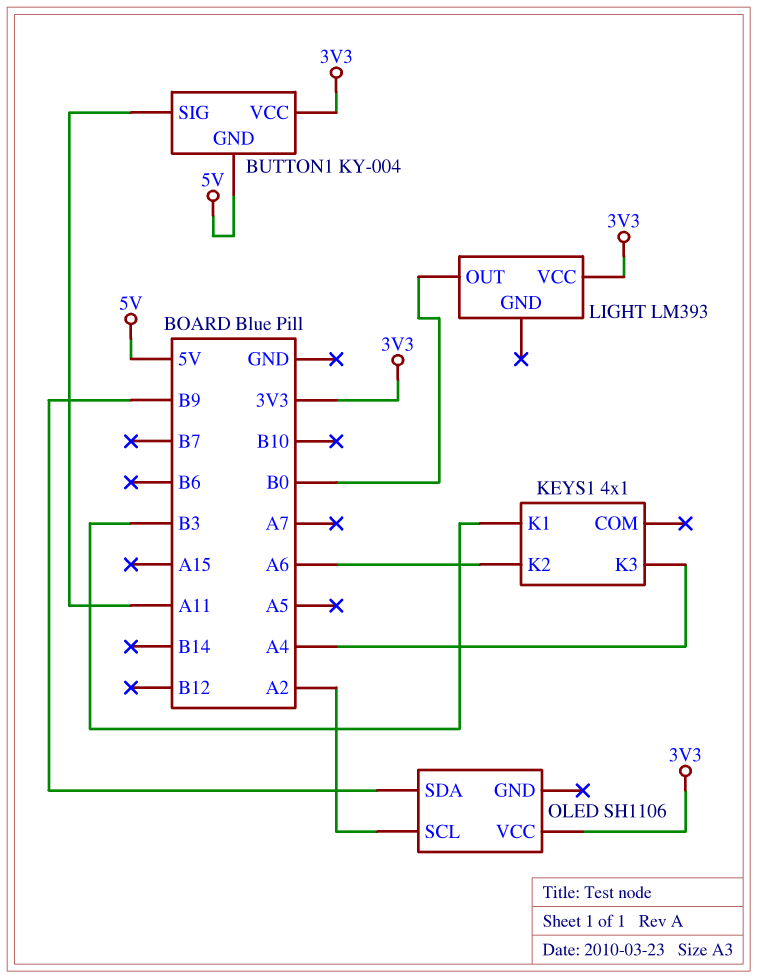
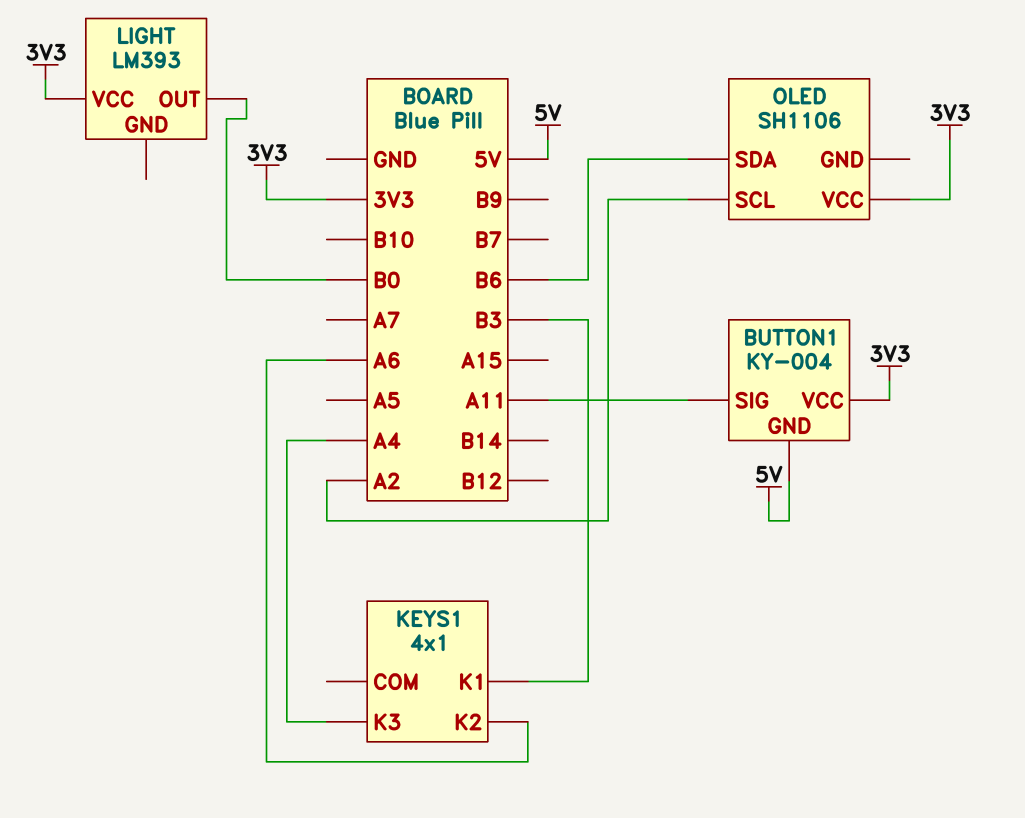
OLED pin SDA: B9 -> B6

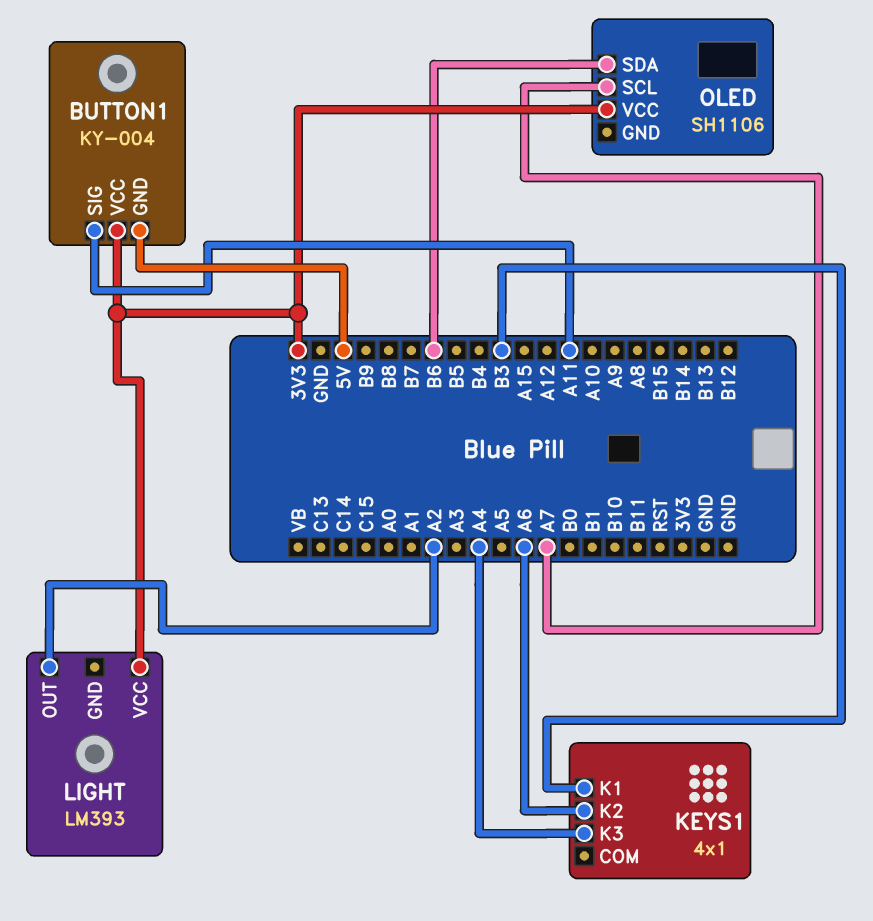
LIGHT pin OUT: B0 -> A2
OLED pin SCL: A2 -> A7

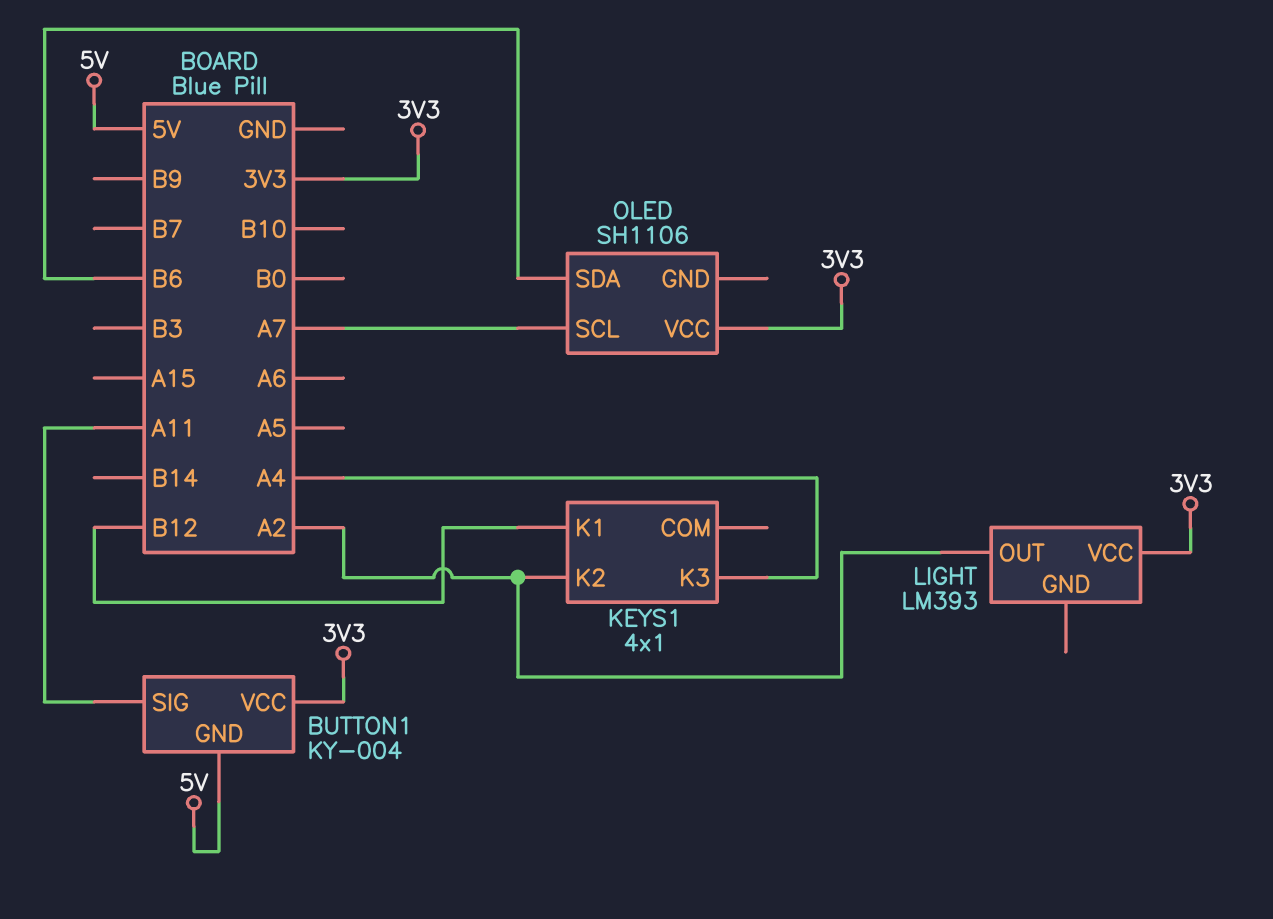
KEYS1 pin K1: B3 -> B12
KEYS1 pin K2: A6 -> A2

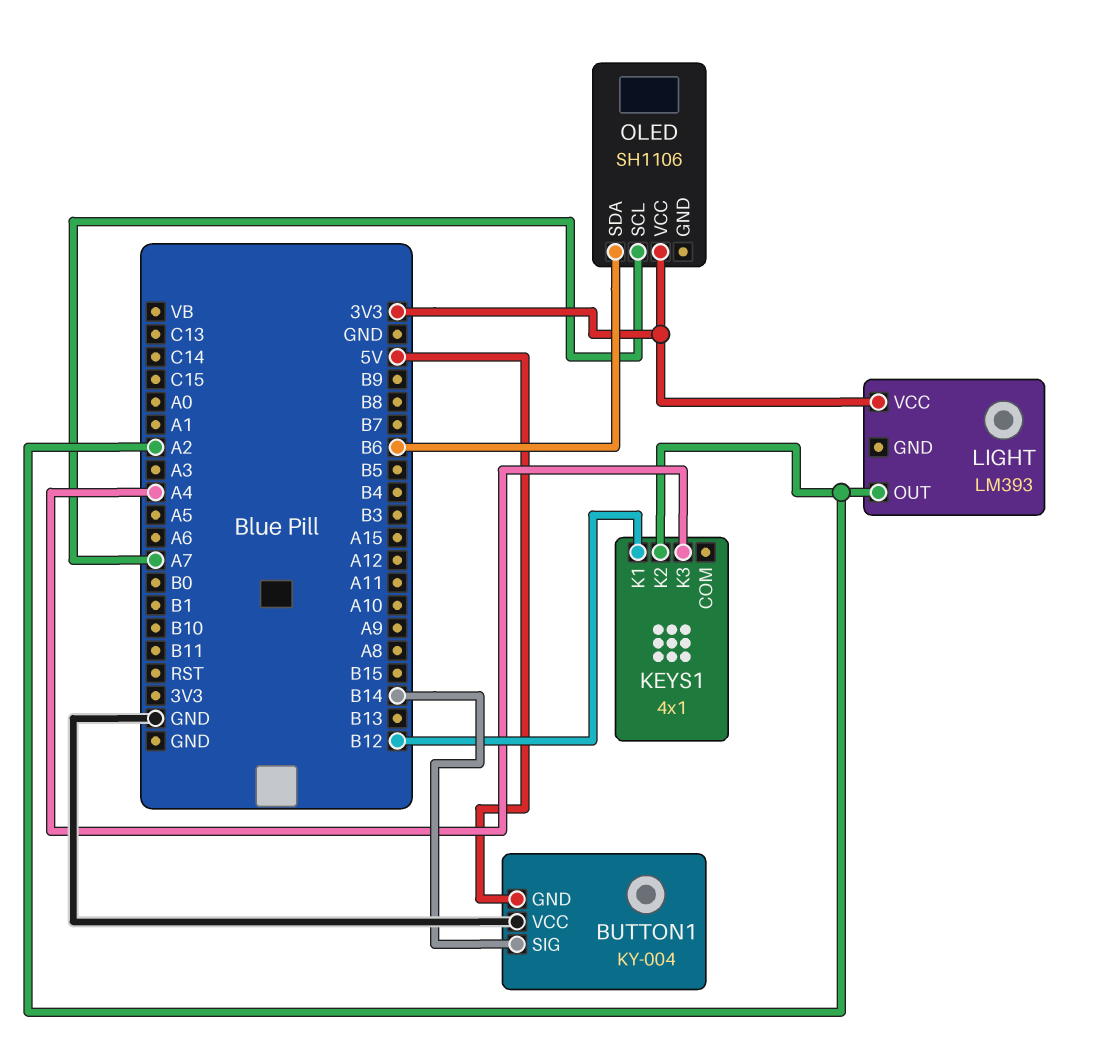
BUTTON1 pin SIG: A11 -> B14
BUTTON1 pin VCC: 3V3 -> GND

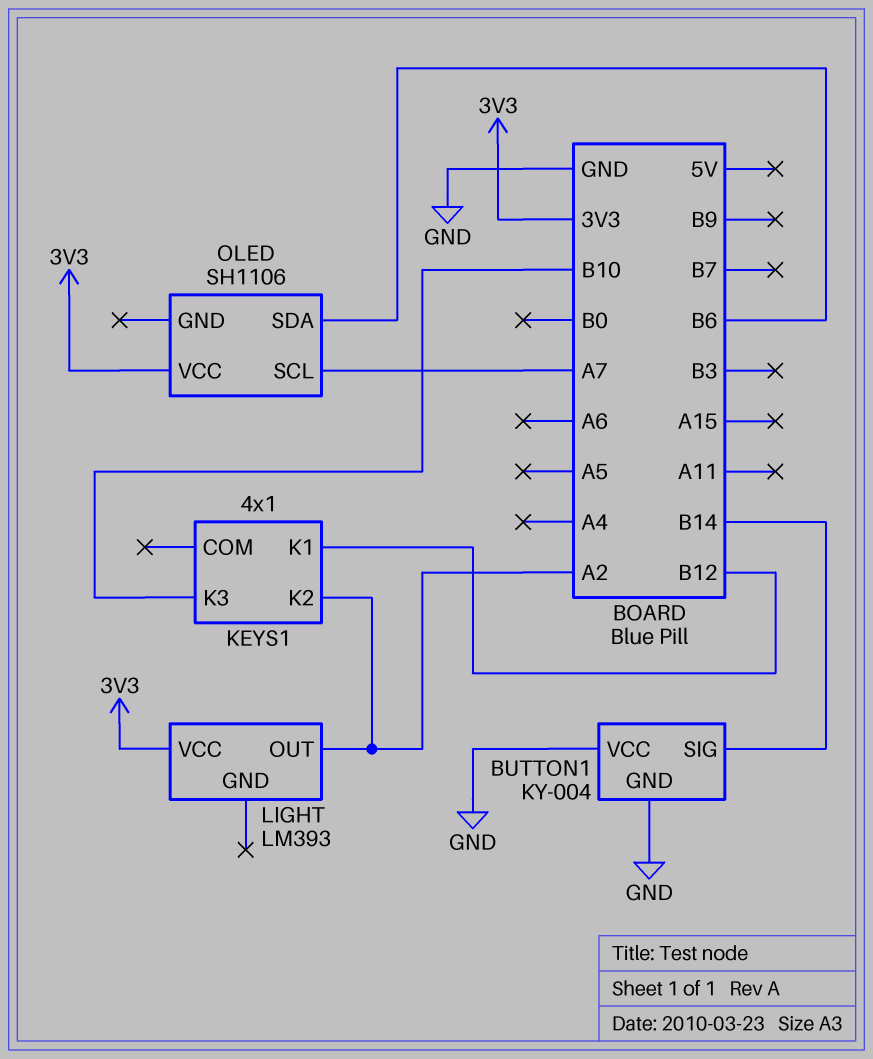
BUTTON1 pin GND: 5V -> GND
KEYS1 pin K3: A4 -> B10

